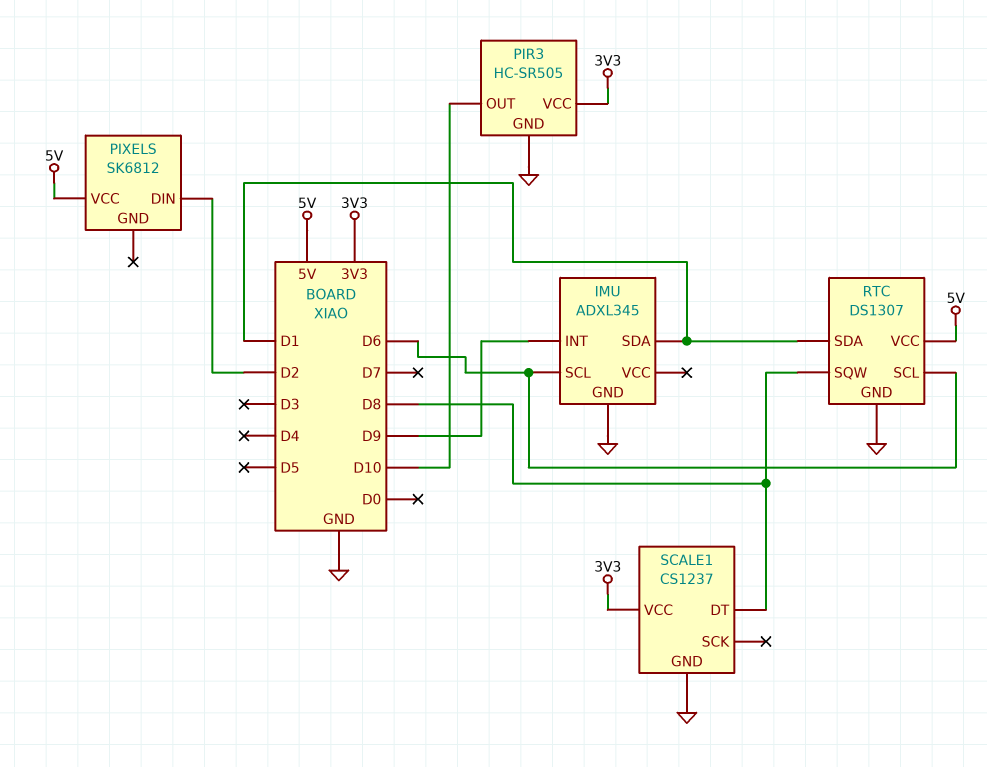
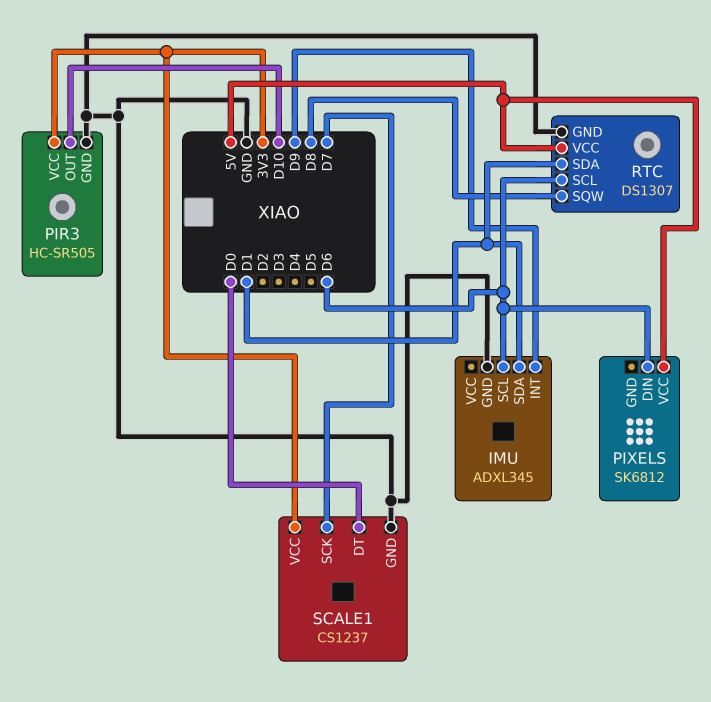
PIXELS pin DIN: D2 -> D6
SCALE1 pin DT: D8 -> D0
SCALE1 pin SCK: none -> D7

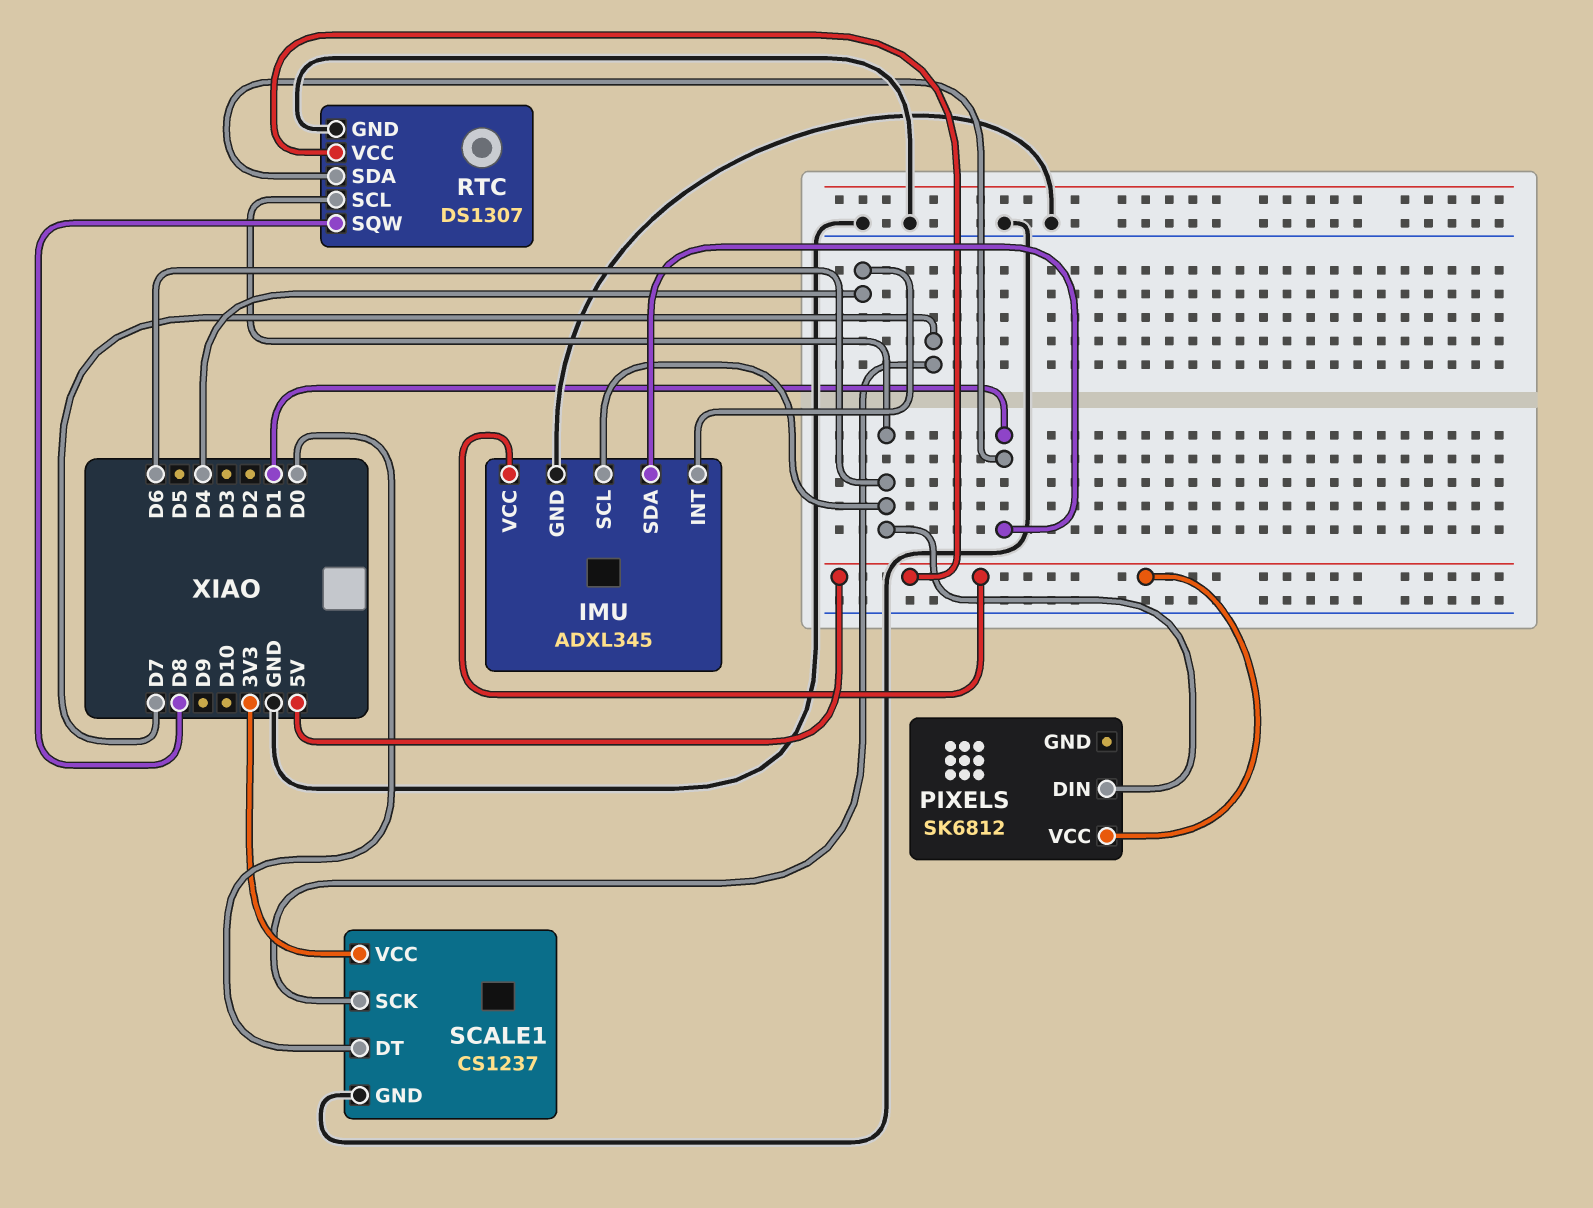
IMU pin INT: D9 -> D4
IMU pin VCC: none -> 5V
PIR3: HC-SR505 -> none
PIR3 pin GND: GND -> none
PIR3 pin OUT: D10 -> none
PIR3 pin VCC: 3V3 -> none

